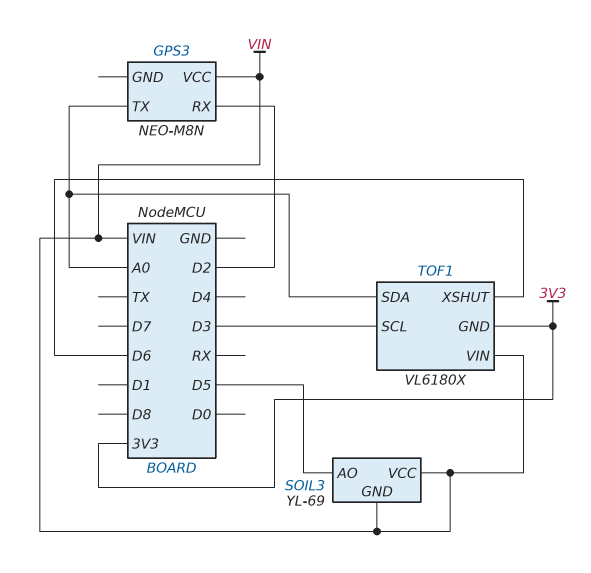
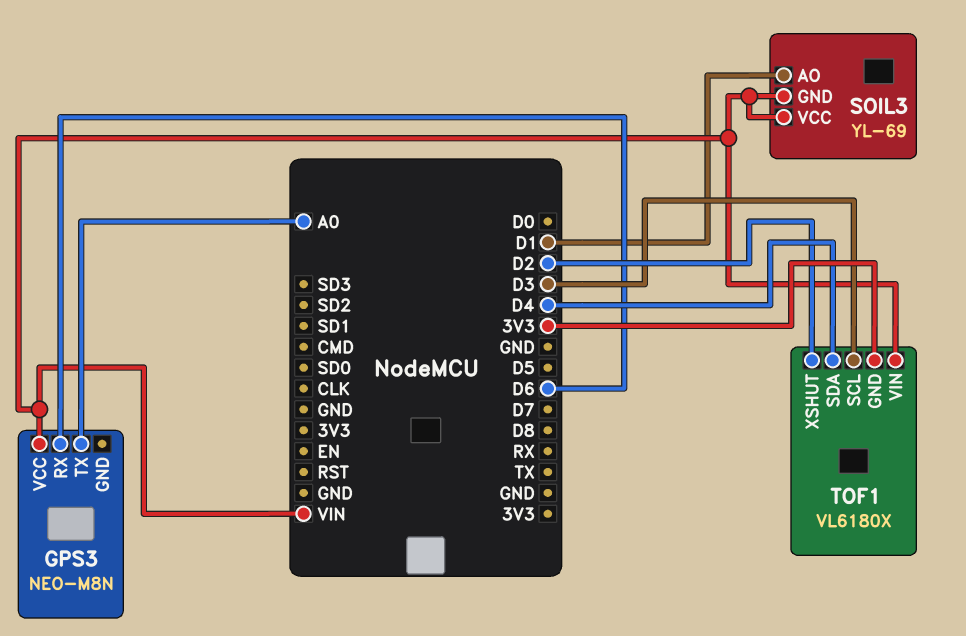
GPS3 pin RX: D2 -> D6
SOIL3 pin AO: D5 -> D1
TOF1 pin SDA: A0 -> D4
TOF1 pin XSHUT: D6 -> D2

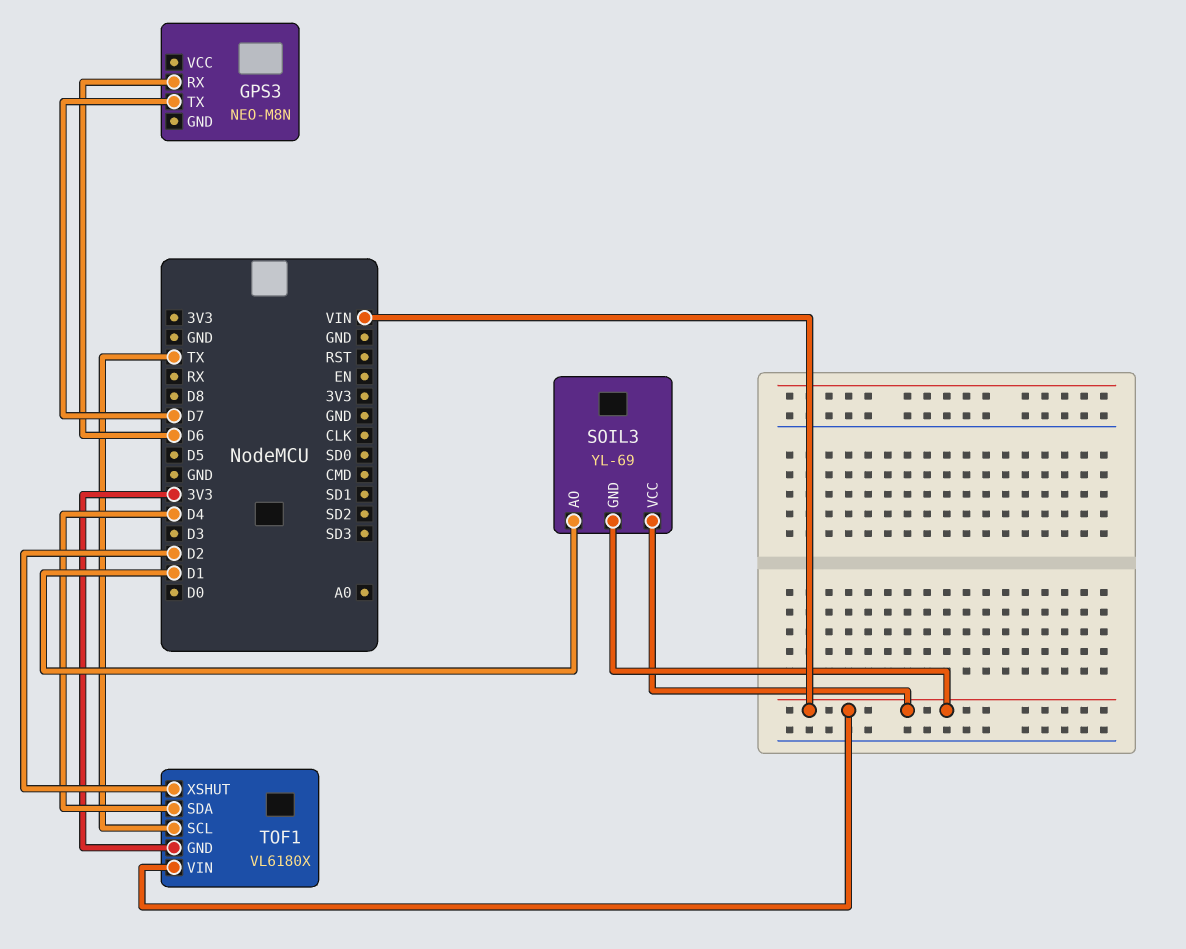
GPS3 pin TX: A0 -> D7
GPS3 pin VCC: VIN -> none
TOF1 pin SCL: D3 -> TX

